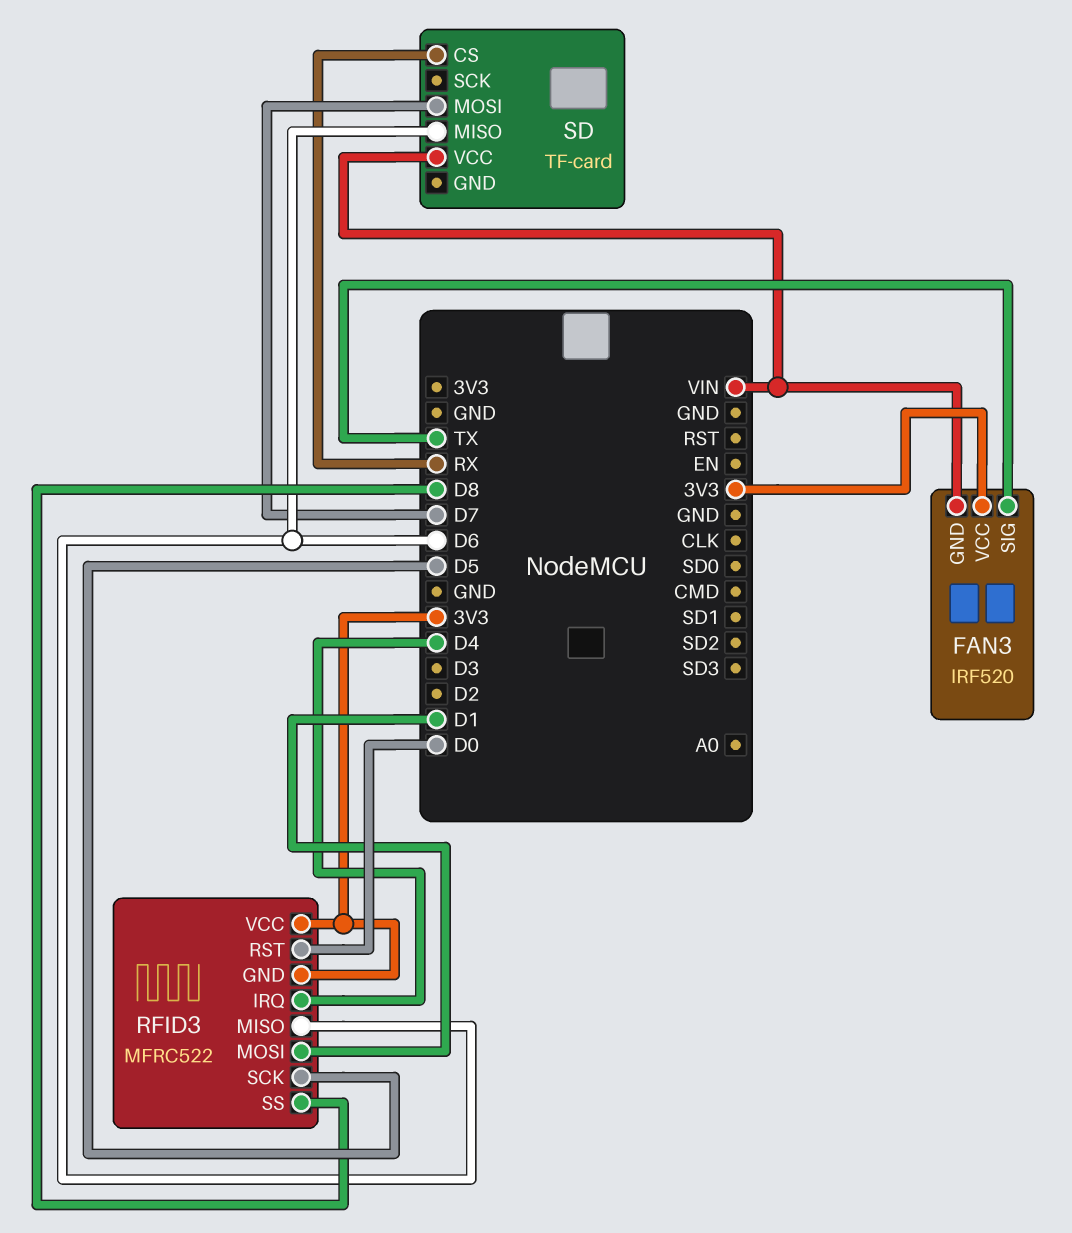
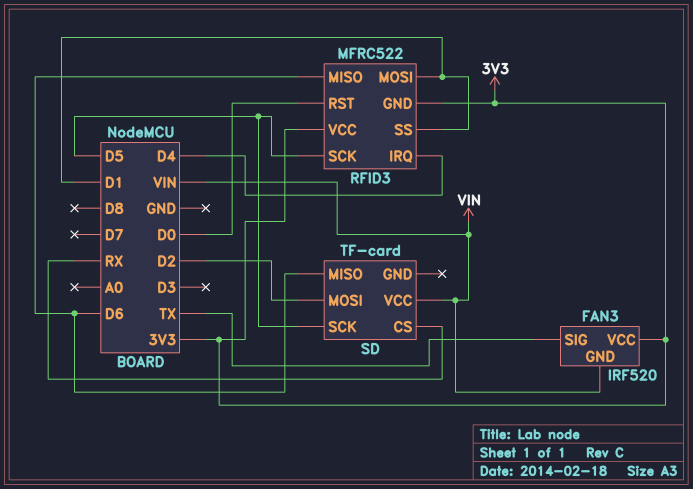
RFID3 pin SS: D8 -> D1
SD pin MOSI: D7 -> D2
SD pin SCK: none -> D5

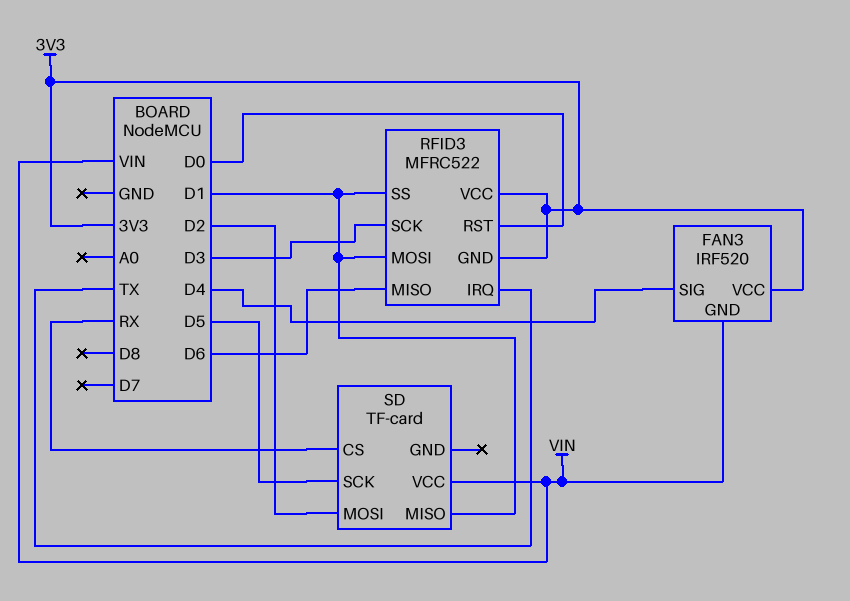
FAN3 pin SIG: TX -> D4
RFID3 pin IRQ: D4 -> TX
RFID3 pin SCK: D5 -> D3
SD pin MISO: D6 -> D1

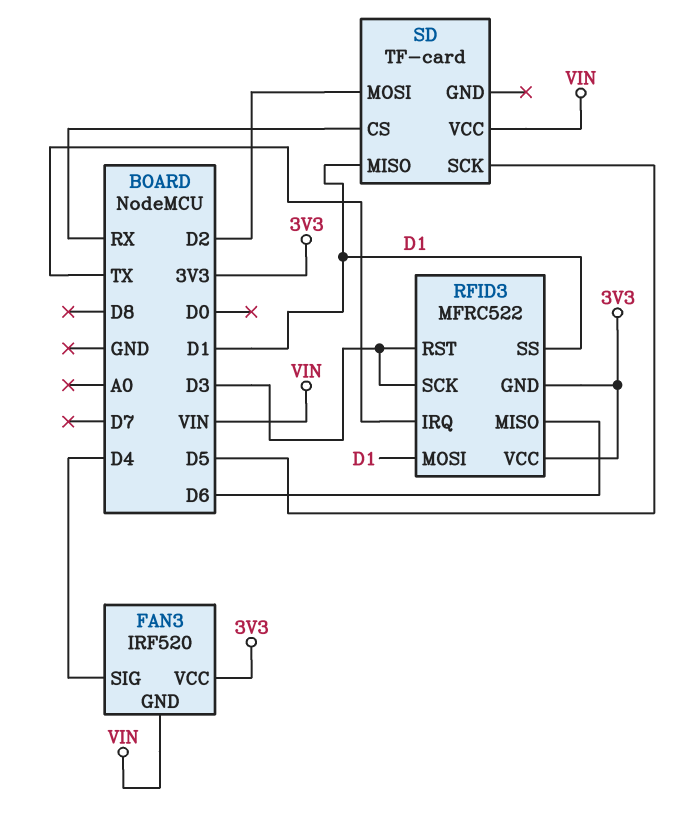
RFID3 pin RST: D0 -> D3

